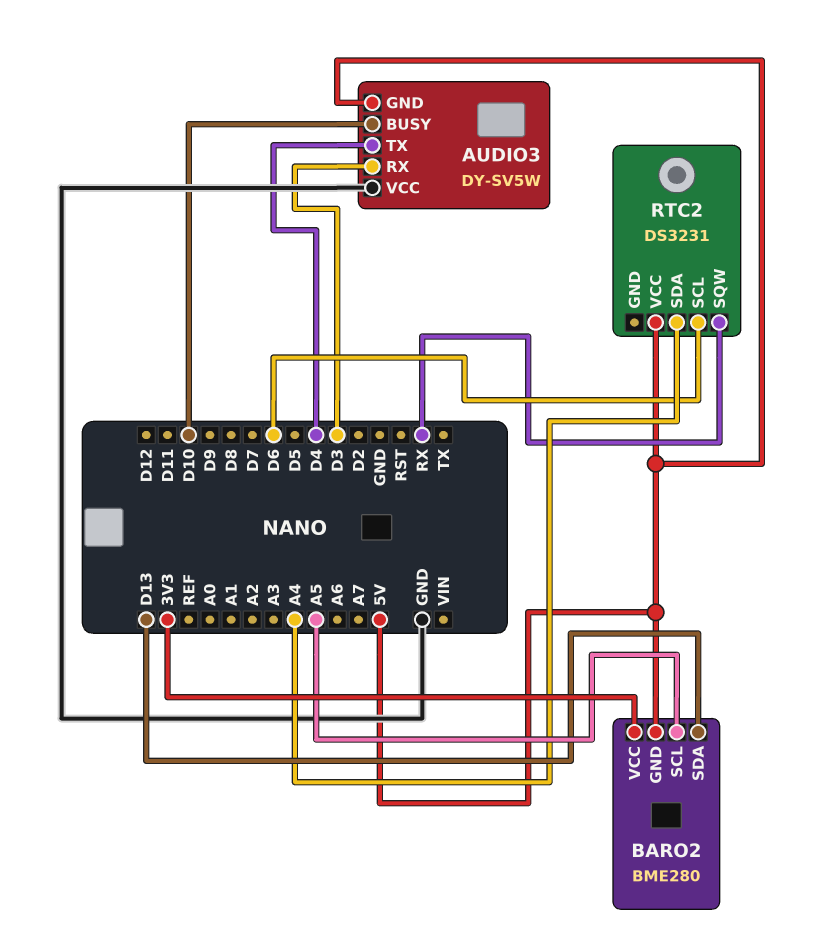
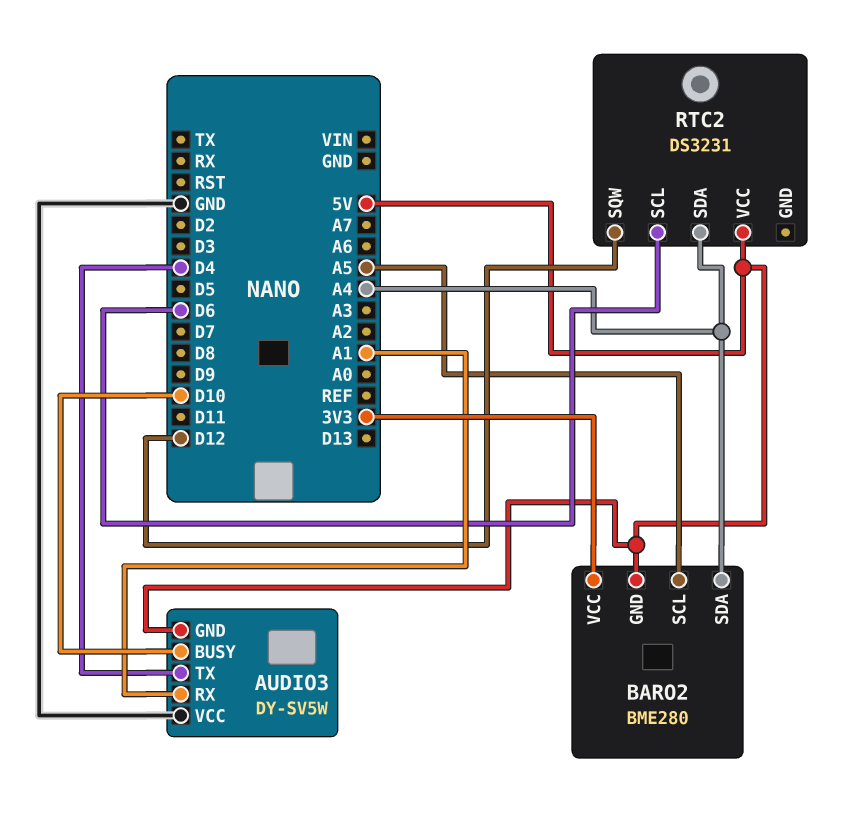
AUDIO3 pin RX: D3 -> A1
BARO2 pin SDA: D13 -> A4
RTC2 pin SQW: RX -> D12

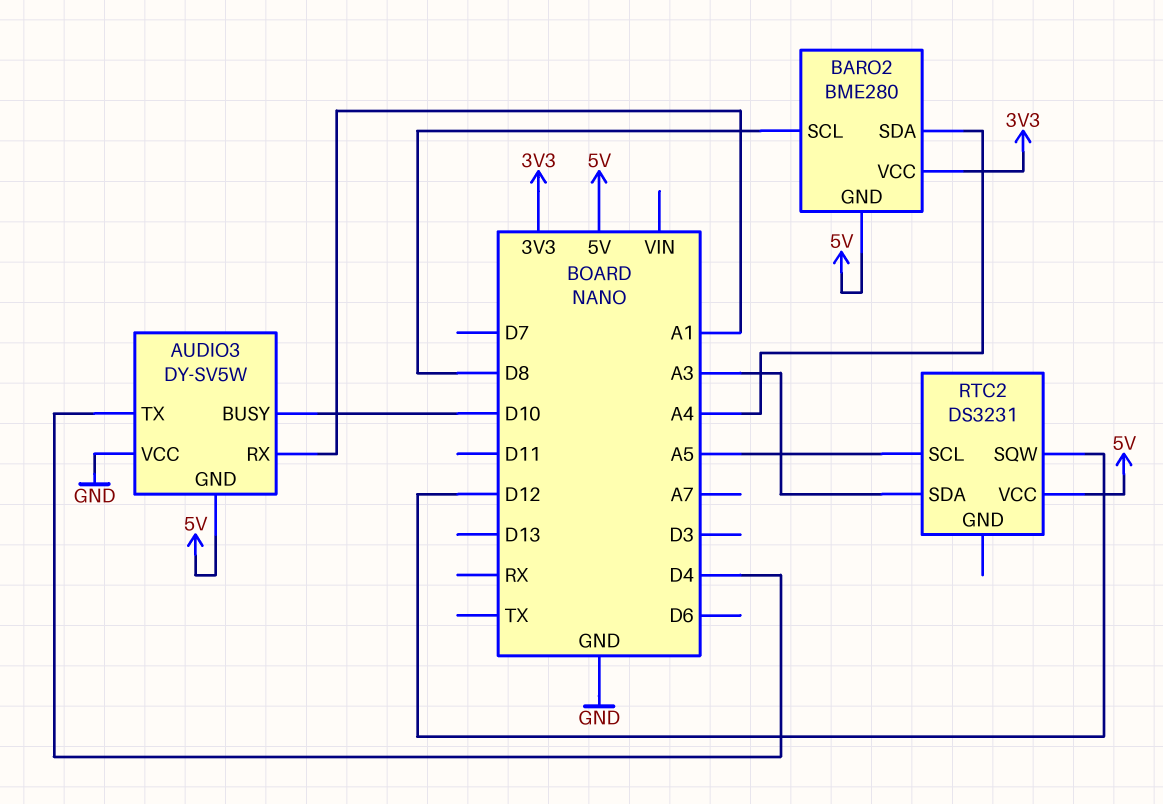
BARO2 pin SCL: A5 -> D8
RTC2 pin SCL: D6 -> A5
RTC2 pin SDA: A4 -> A3

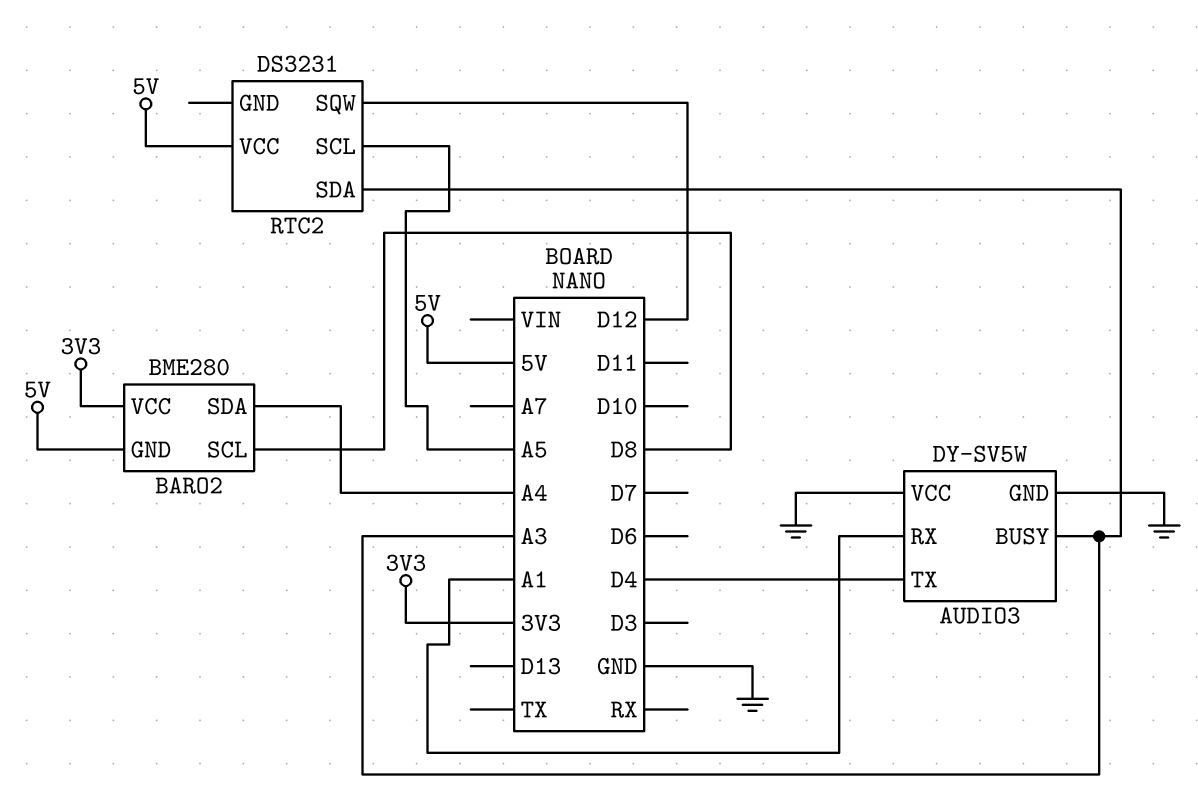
AUDIO3 pin BUSY: D10 -> A3
AUDIO3 pin GND: 5V -> GND

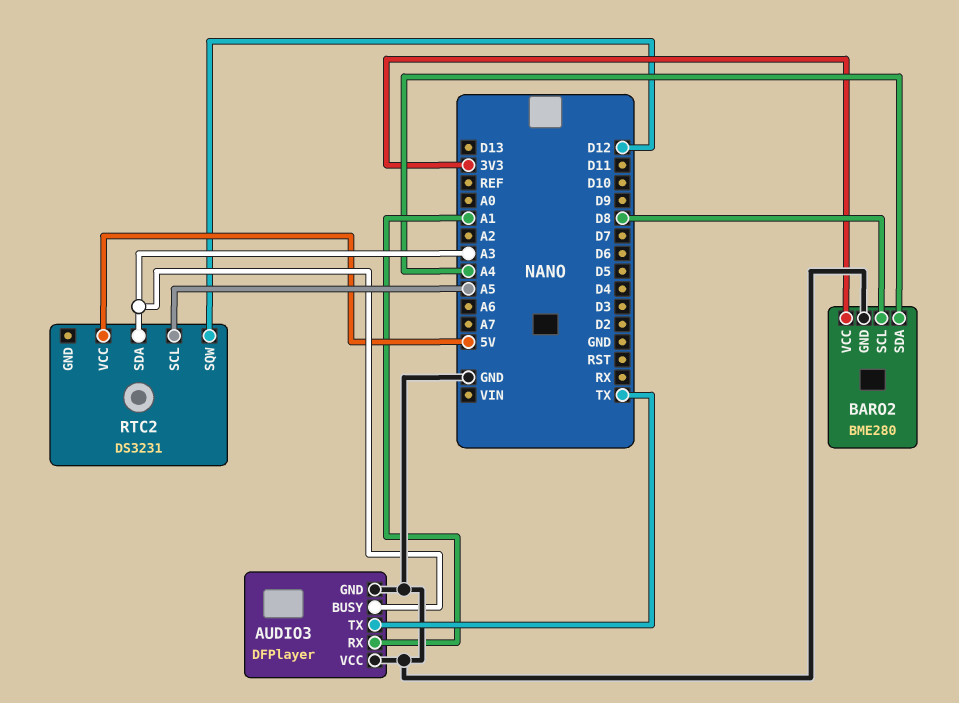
AUDIO3: DY-SV5W -> DFPlayer
AUDIO3 pin TX: D4 -> TX
BARO2 pin GND: 5V -> GND

